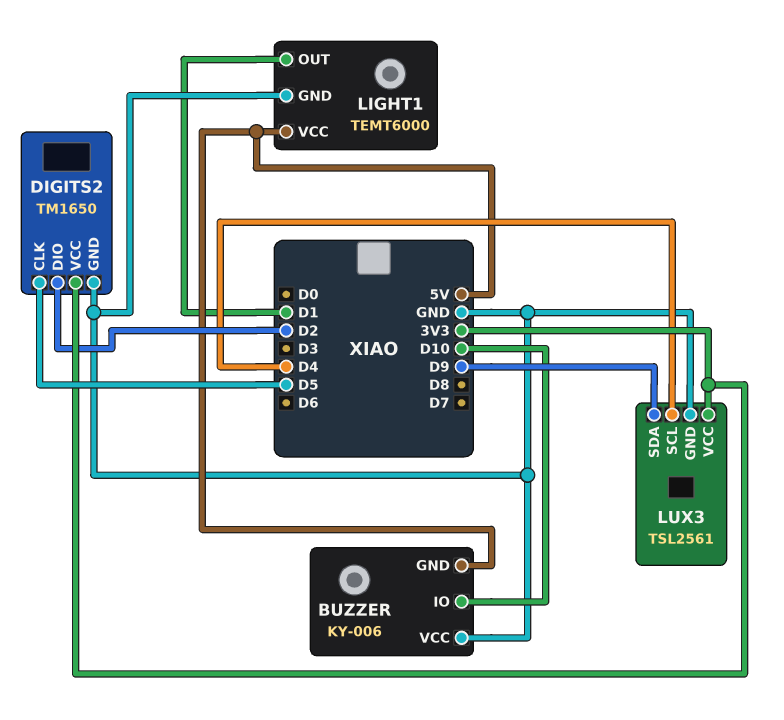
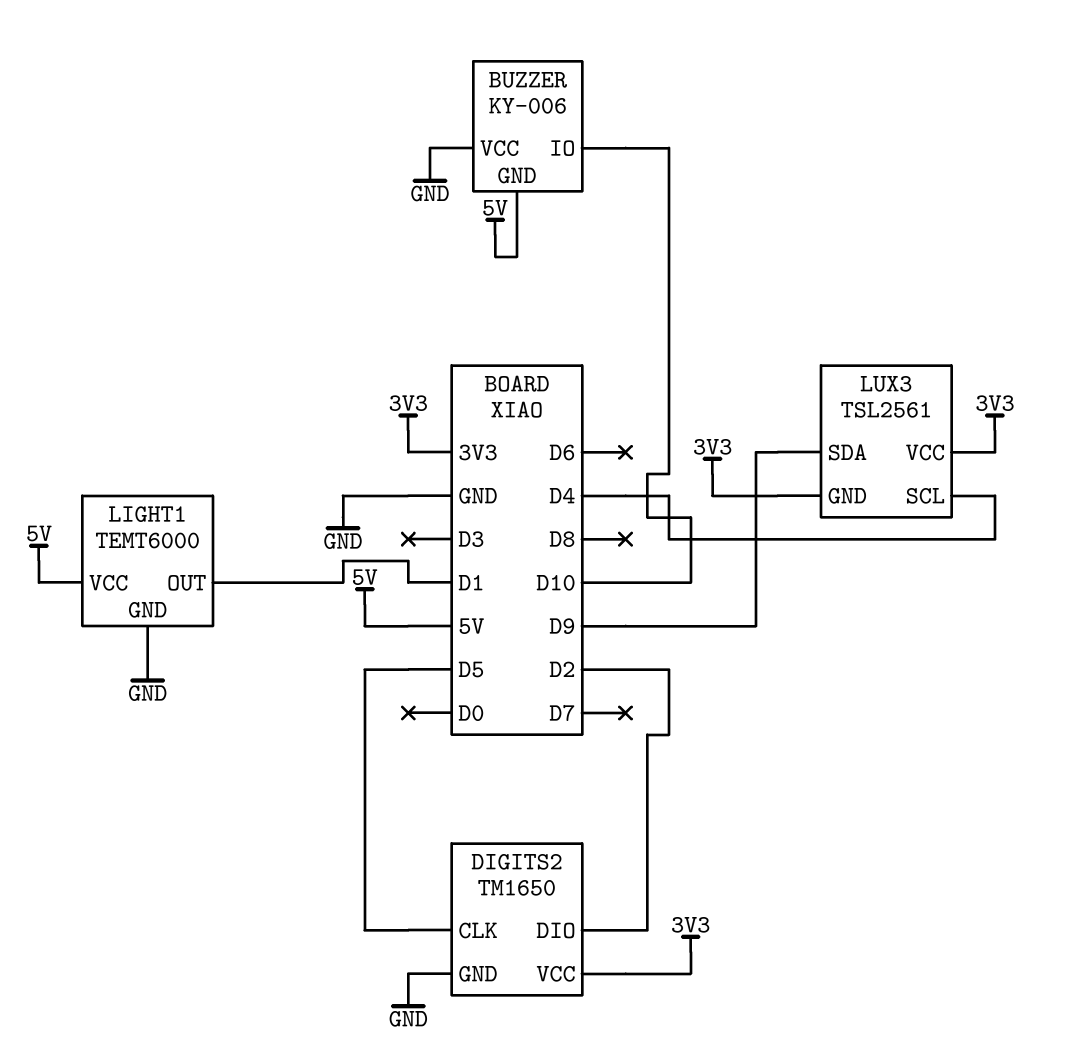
LUX3 pin GND: GND -> 3V3

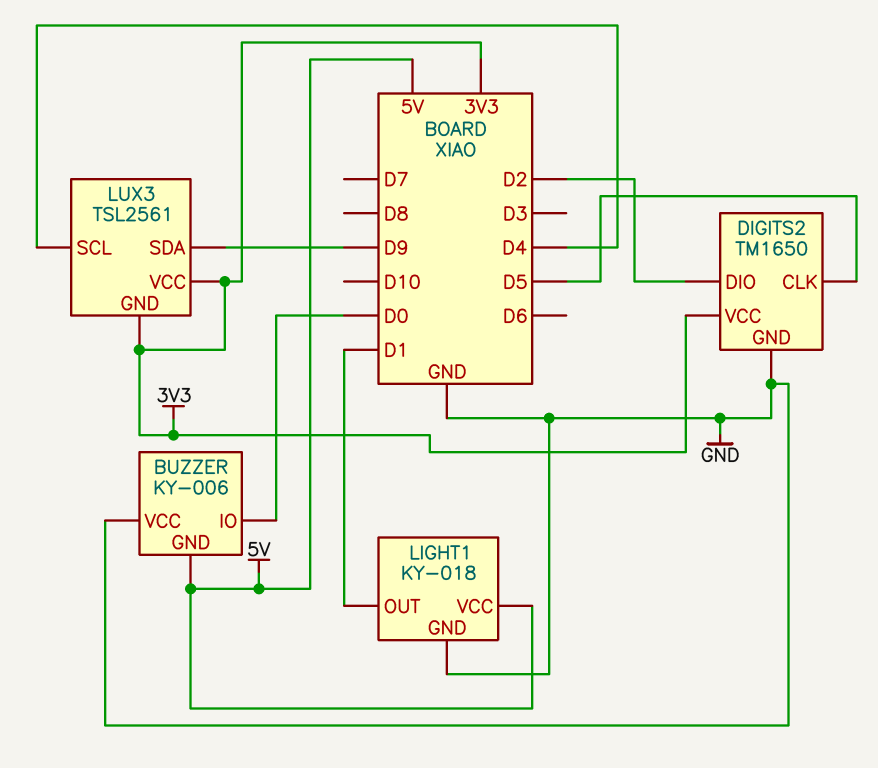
BUZZER pin IO: D10 -> D0
LIGHT1: TEMT6000 -> KY-018

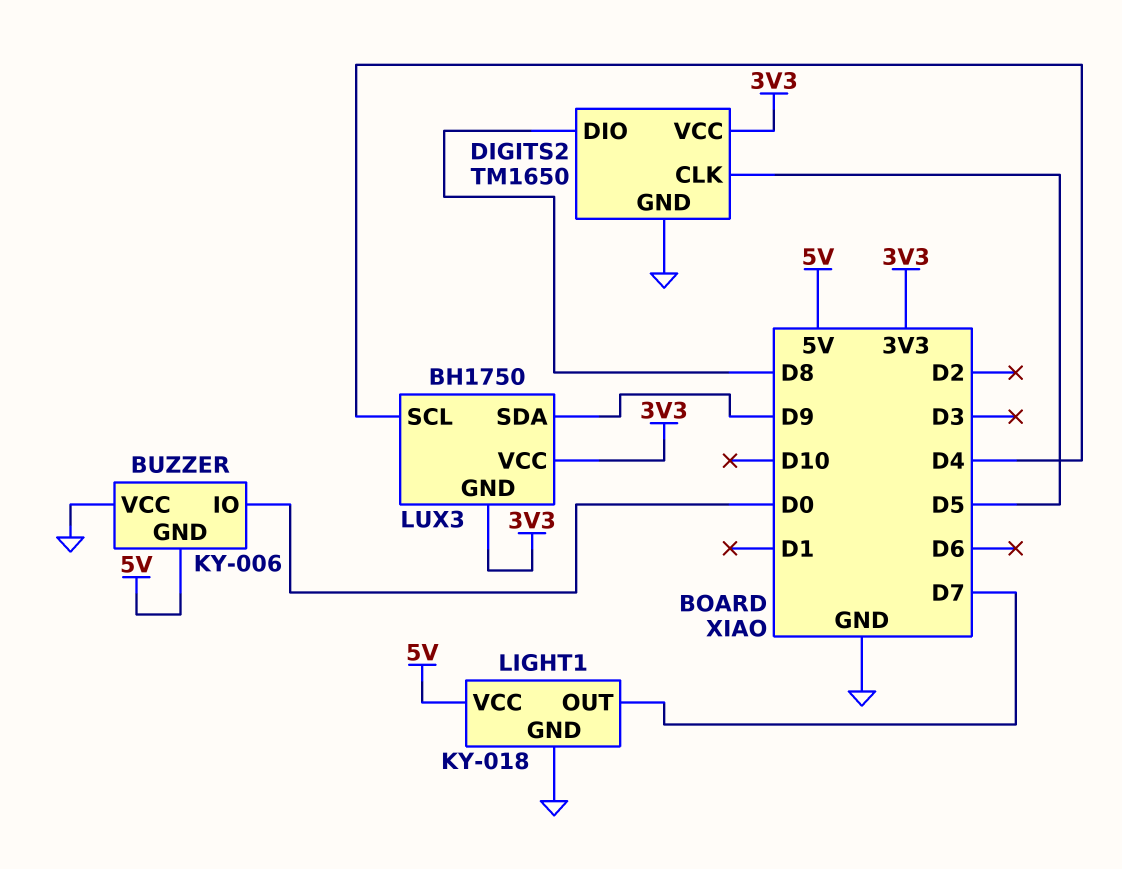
DIGITS2 pin DIO: D2 -> D8
LIGHT1 pin OUT: D1 -> D7
LUX3: TSL2561 -> BH1750

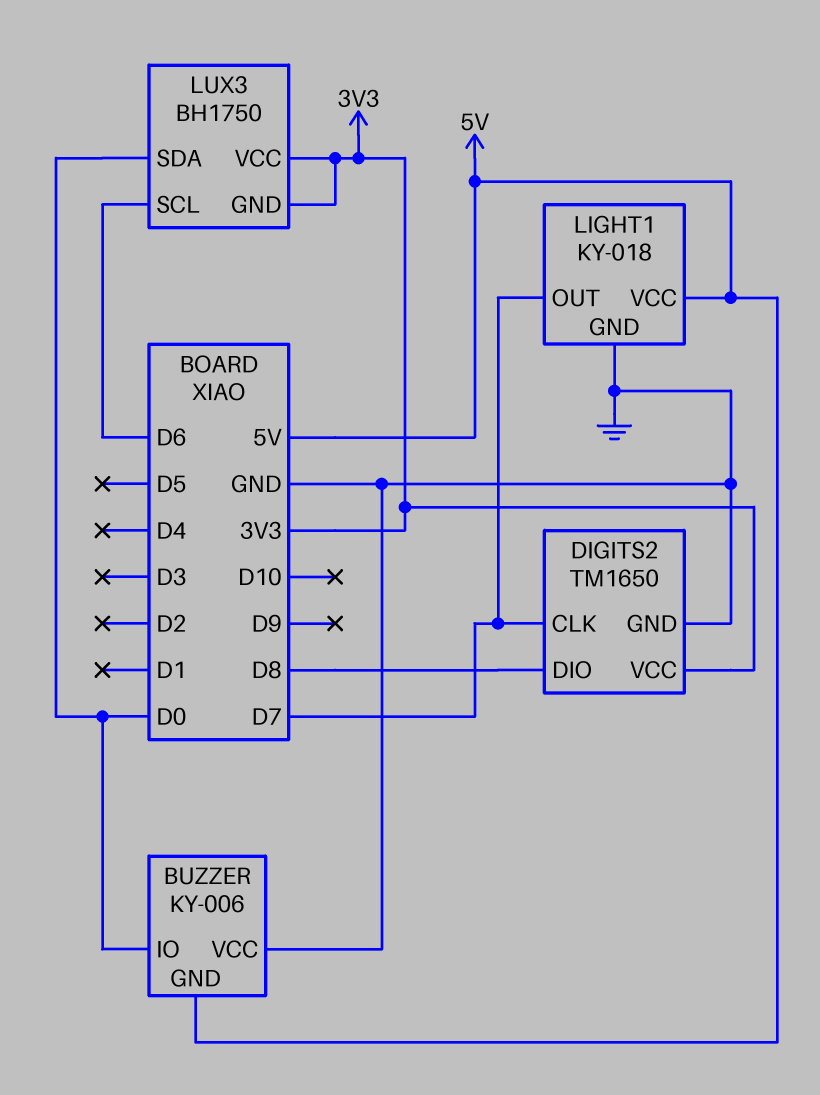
DIGITS2 pin CLK: D5 -> D7
LUX3 pin SCL: D4 -> D6
LUX3 pin SDA: D9 -> D0

